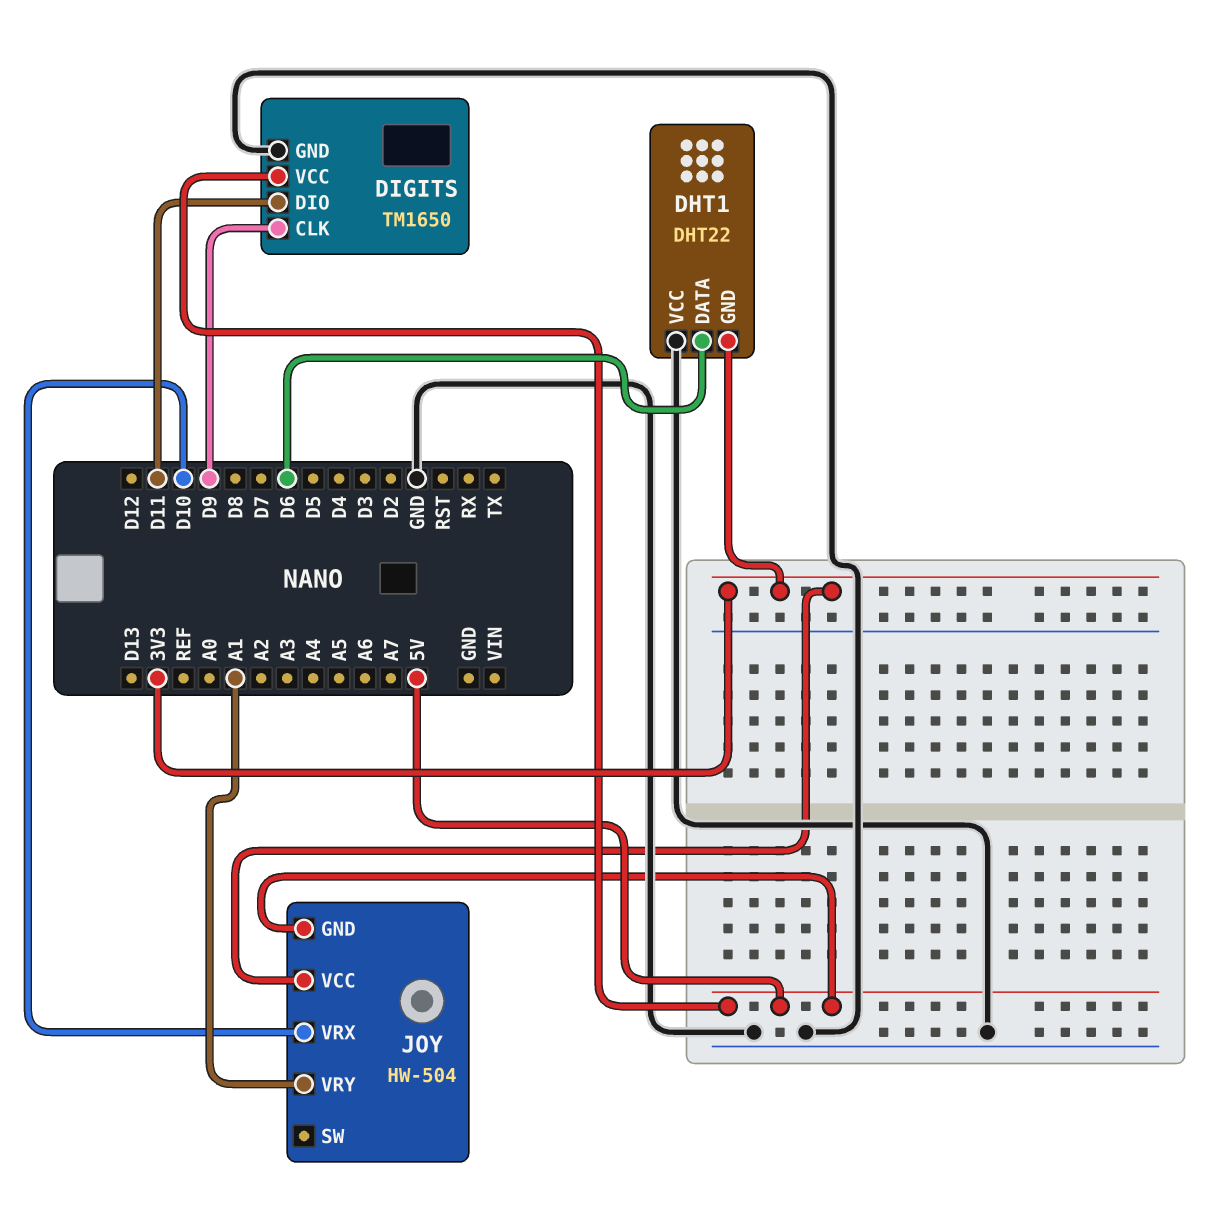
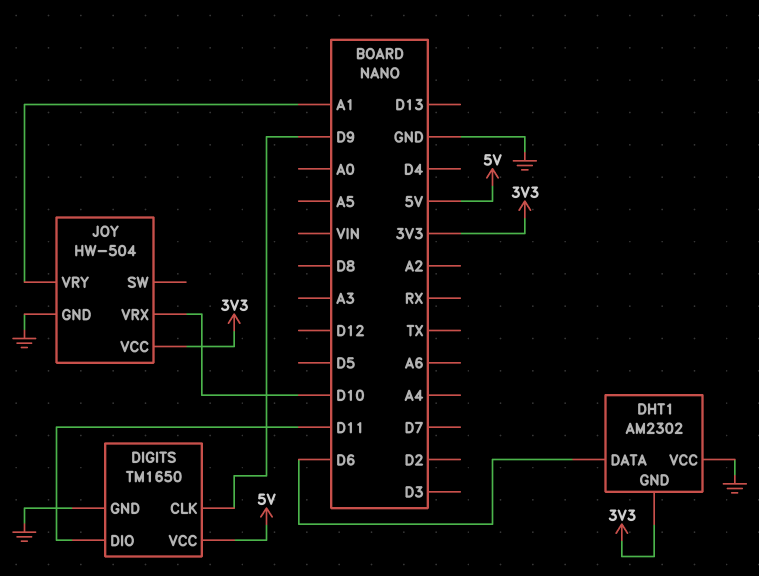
DHT1: DHT22 -> AM2302
JOY pin GND: 5V -> GND

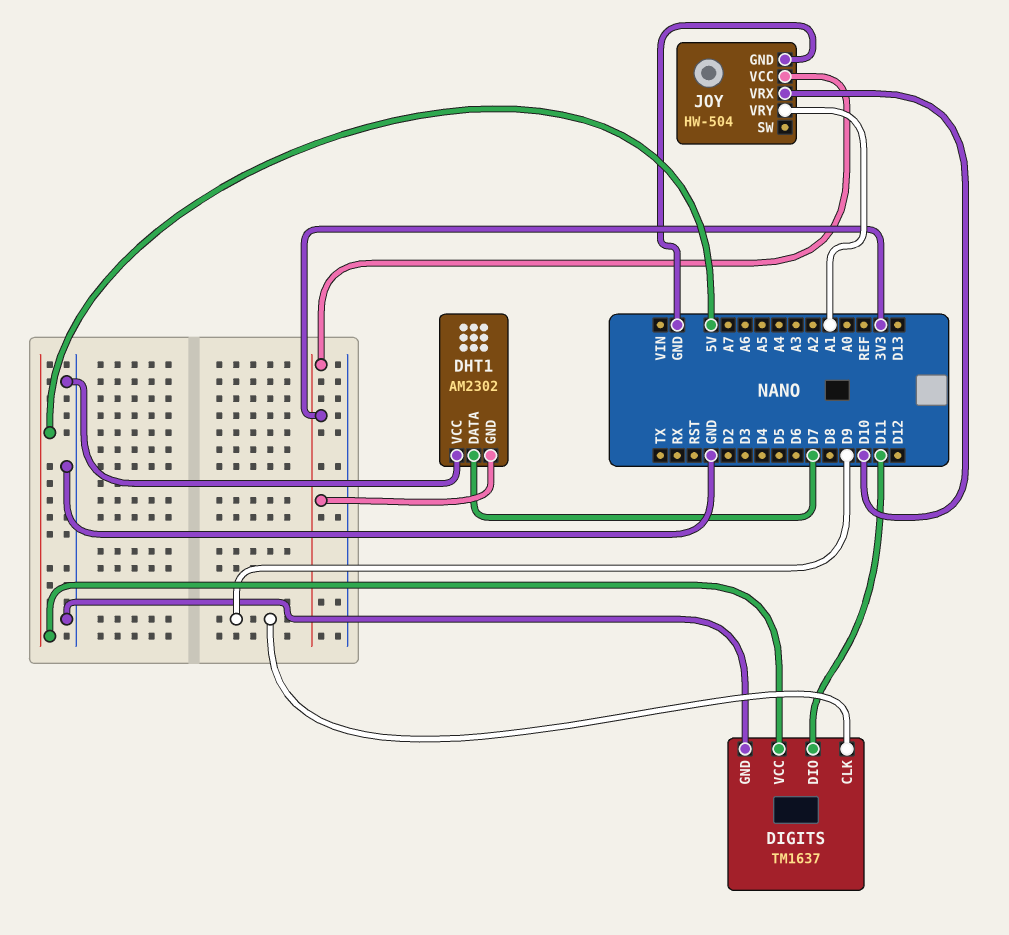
DHT1 pin DATA: D6 -> D7
DIGITS: TM1650 -> TM1637

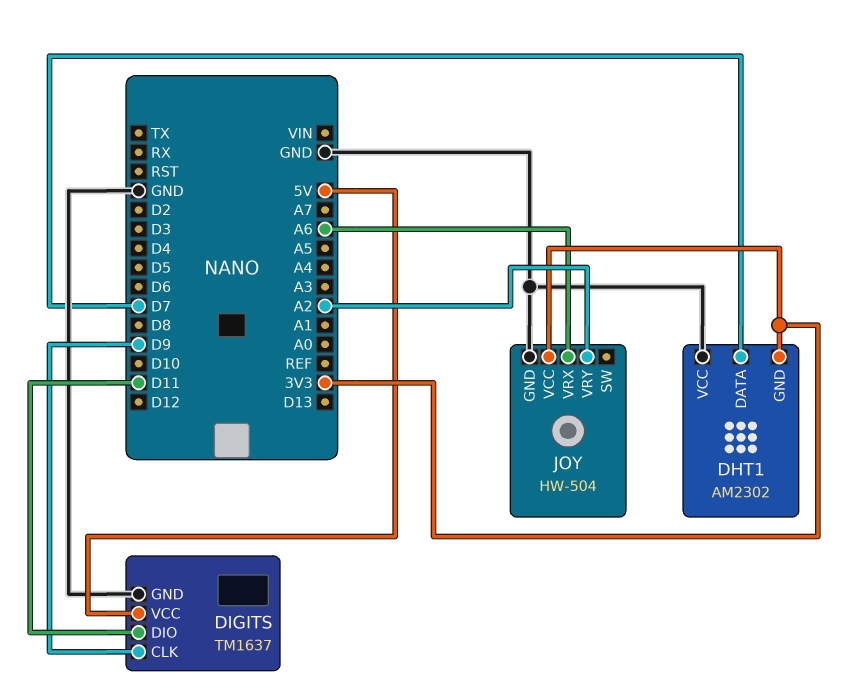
JOY pin VRX: D10 -> A6
JOY pin VRY: A1 -> A2

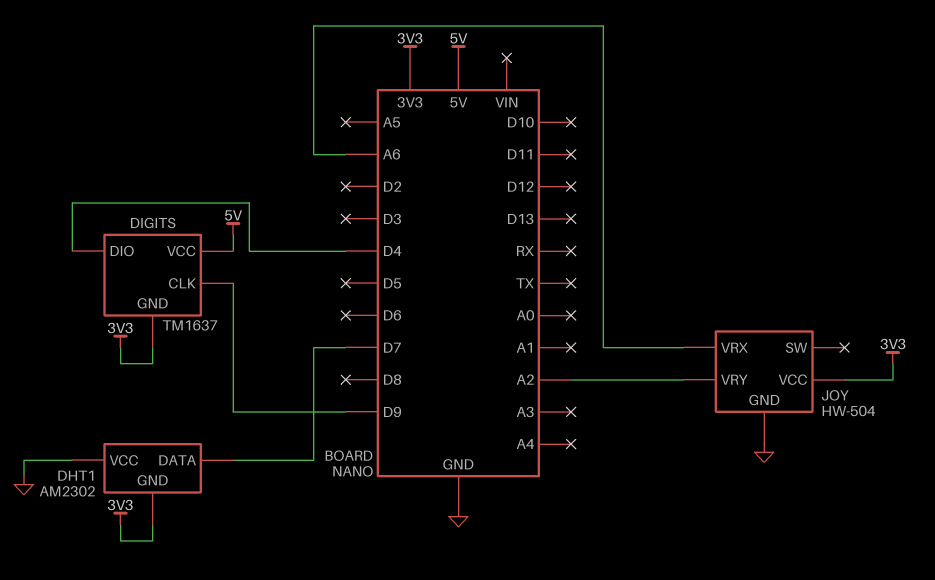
DIGITS pin DIO: D11 -> D4
DIGITS pin GND: GND -> 3V3

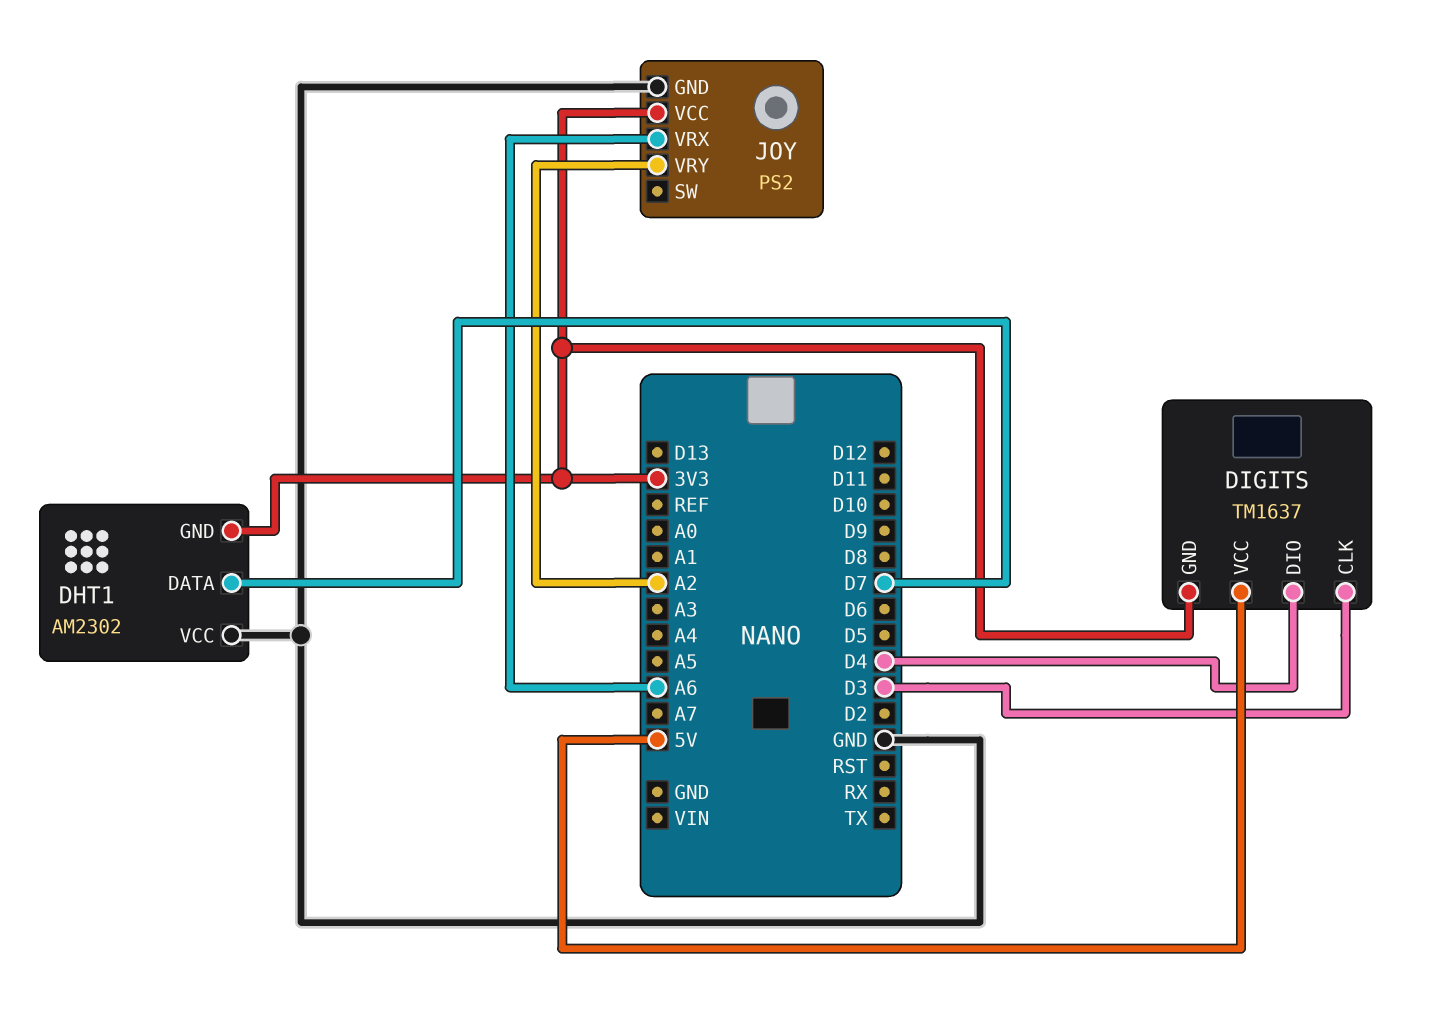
DIGITS pin CLK: D9 -> D3
JOY: HW-504 -> PS2

